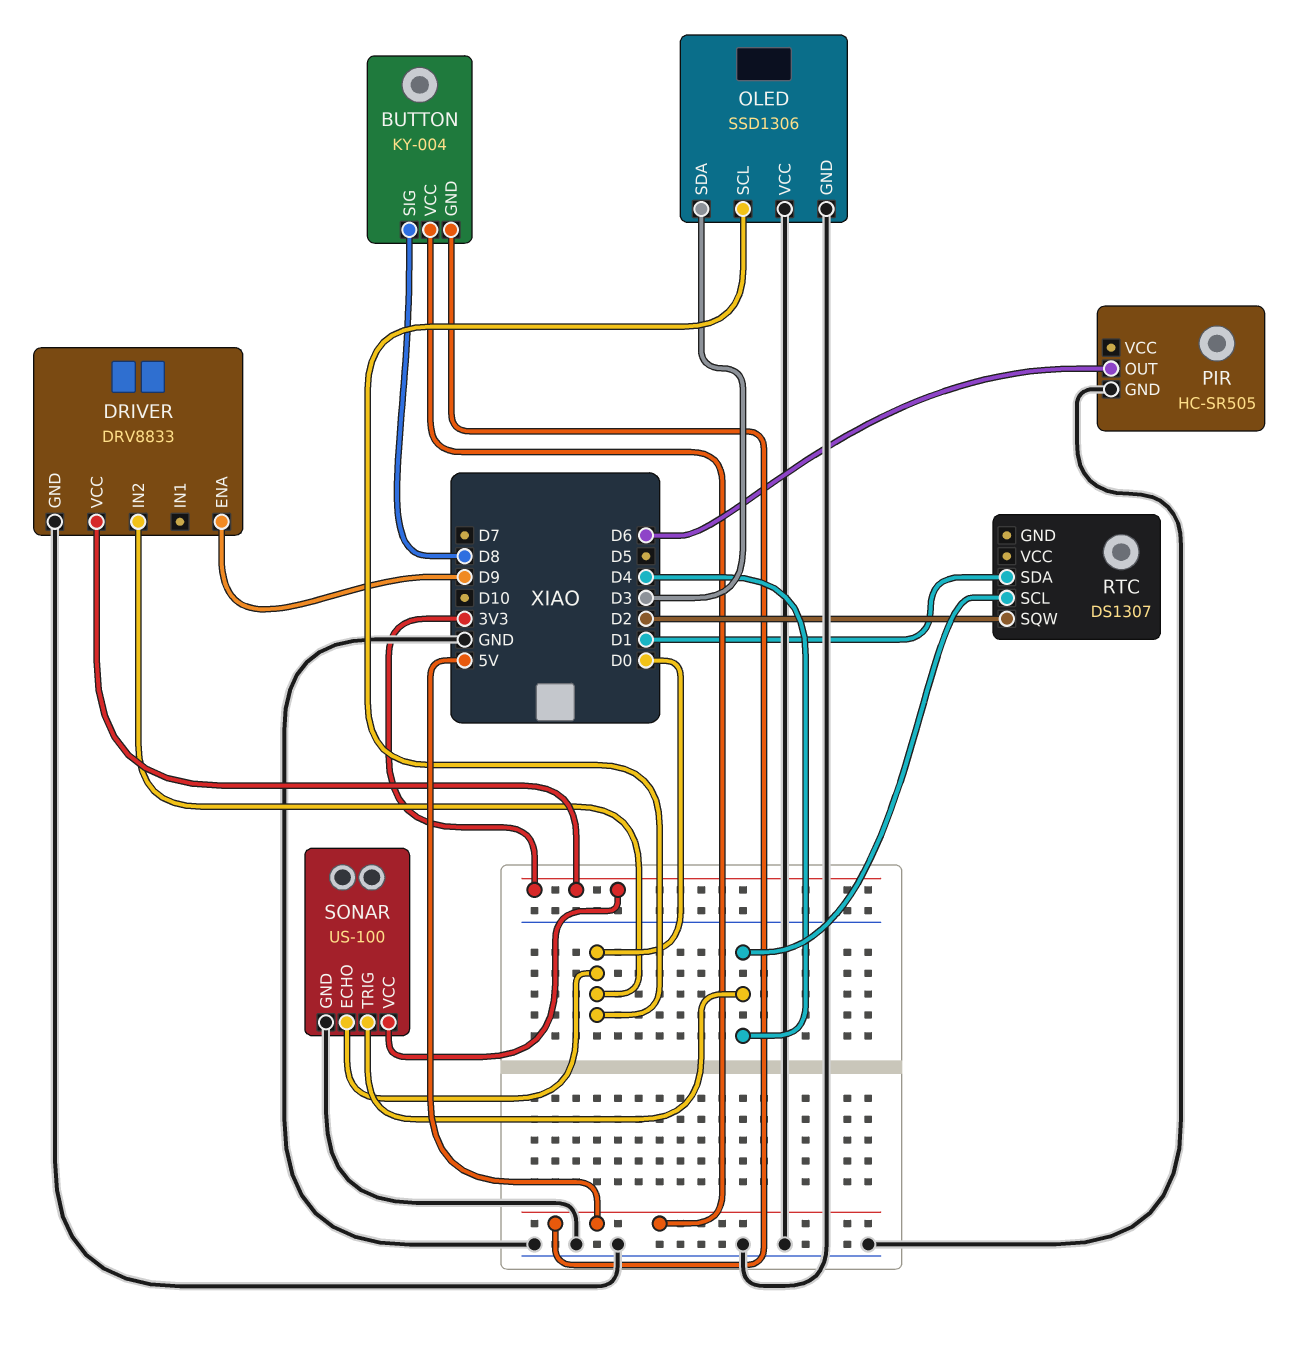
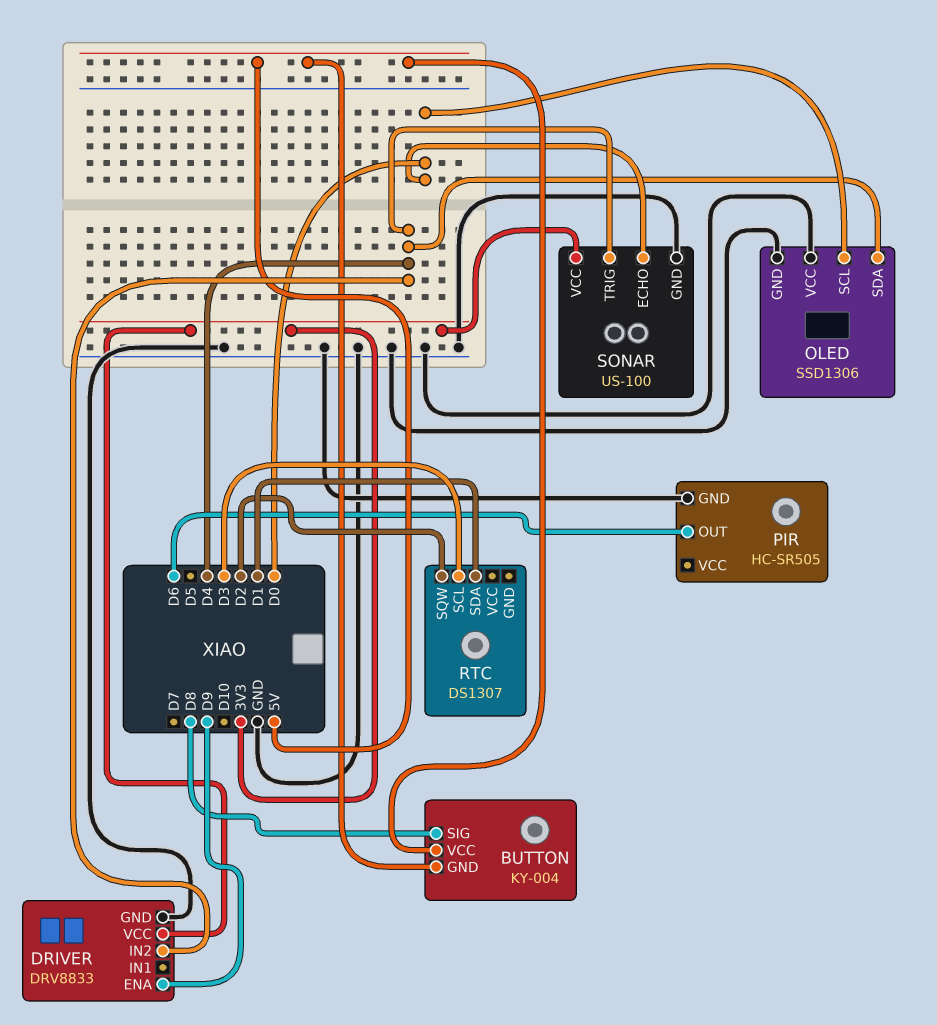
DRIVER pin IN2: D0 -> D4
OLED pin SDA: D3 -> D4
RTC pin SCL: D4 -> D3

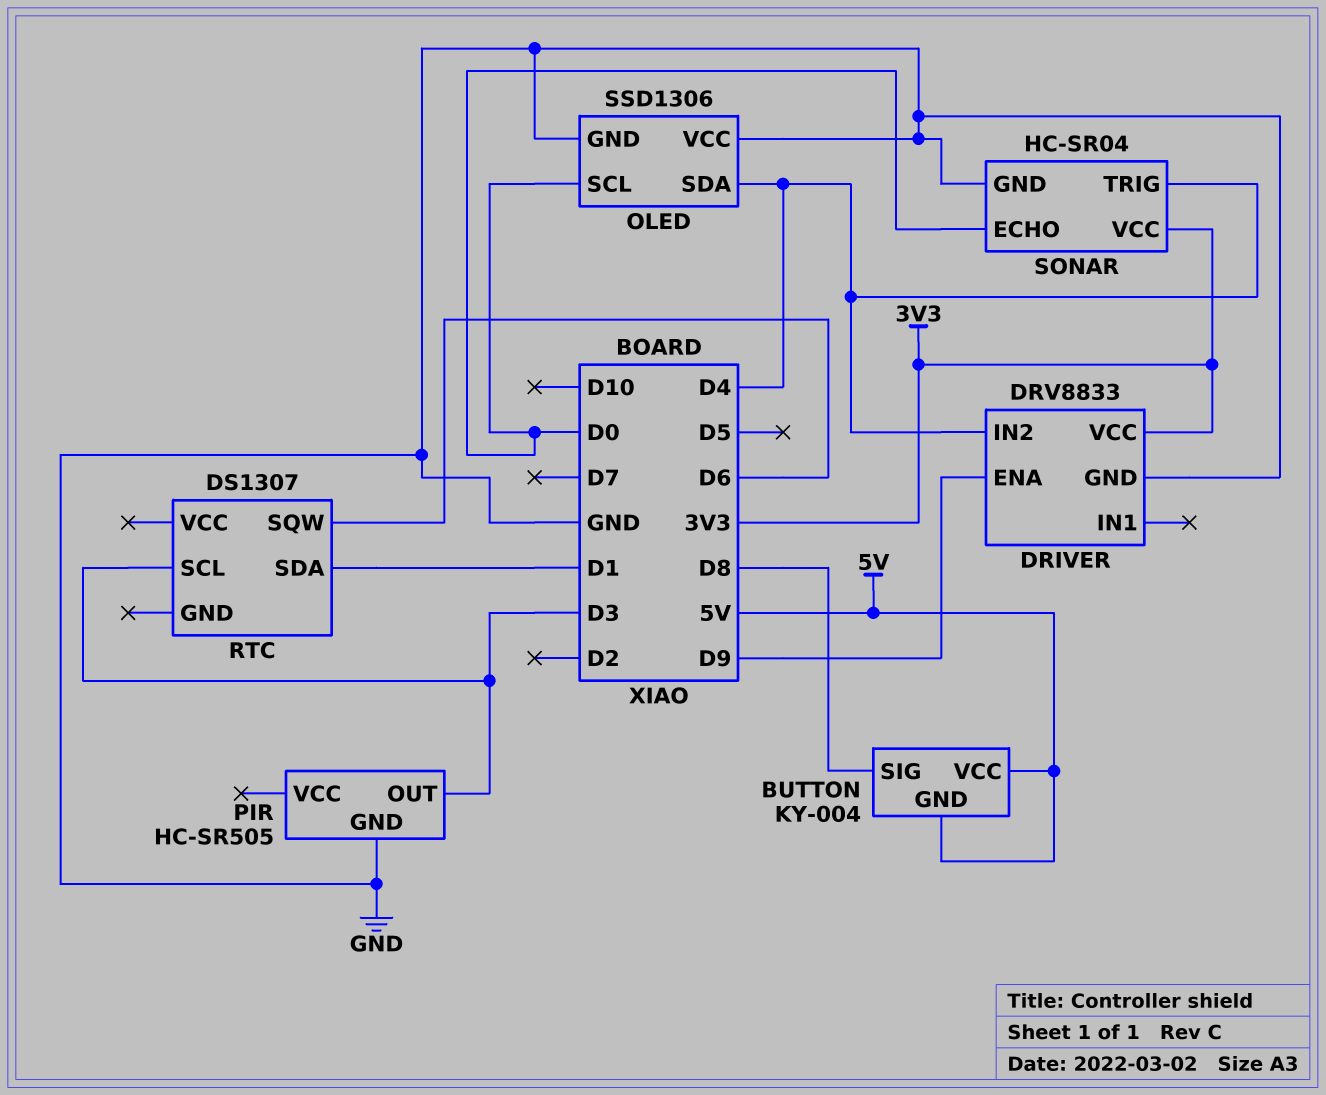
PIR pin OUT: D6 -> D3
RTC pin SQW: D2 -> D6
SONAR: US-100 -> HC-SR04

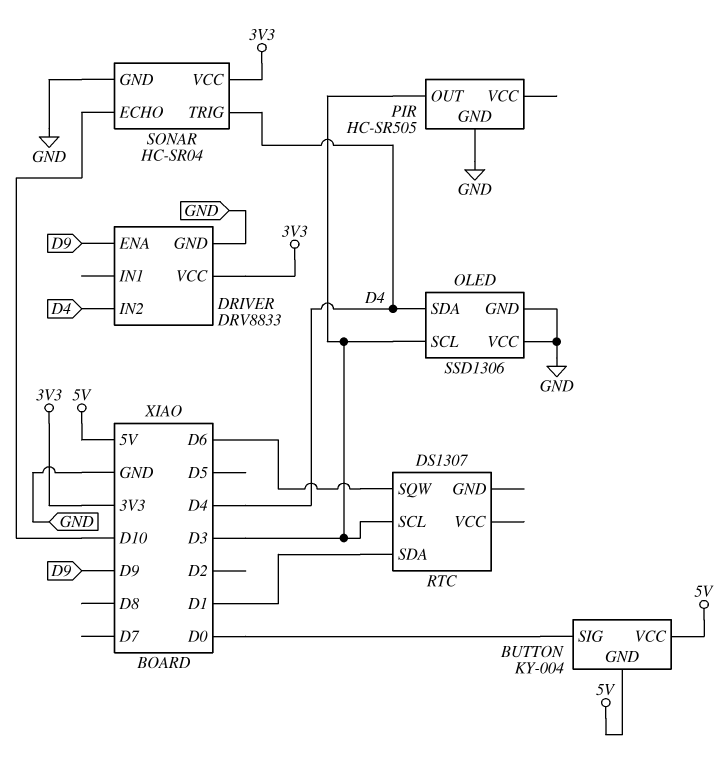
BUTTON pin SIG: D8 -> D0
OLED pin SCL: D0 -> D3
SONAR pin ECHO: D0 -> D10

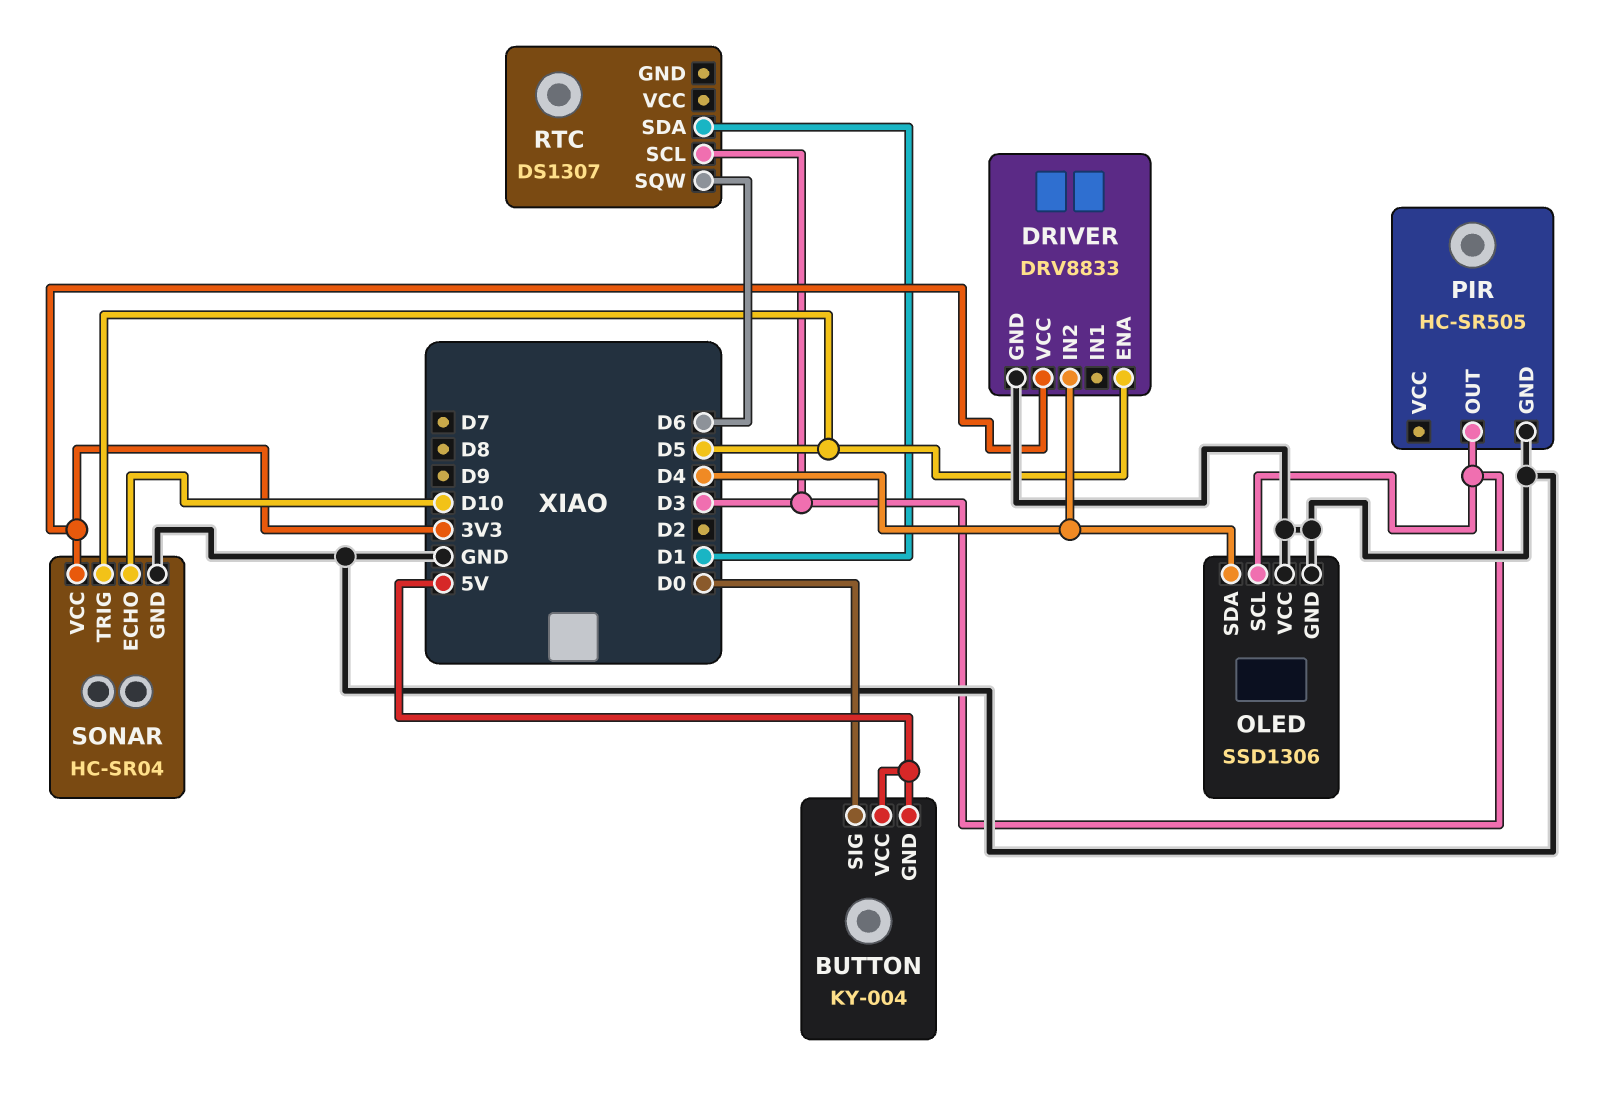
DRIVER pin ENA: D9 -> D5
SONAR pin TRIG: D4 -> D5

